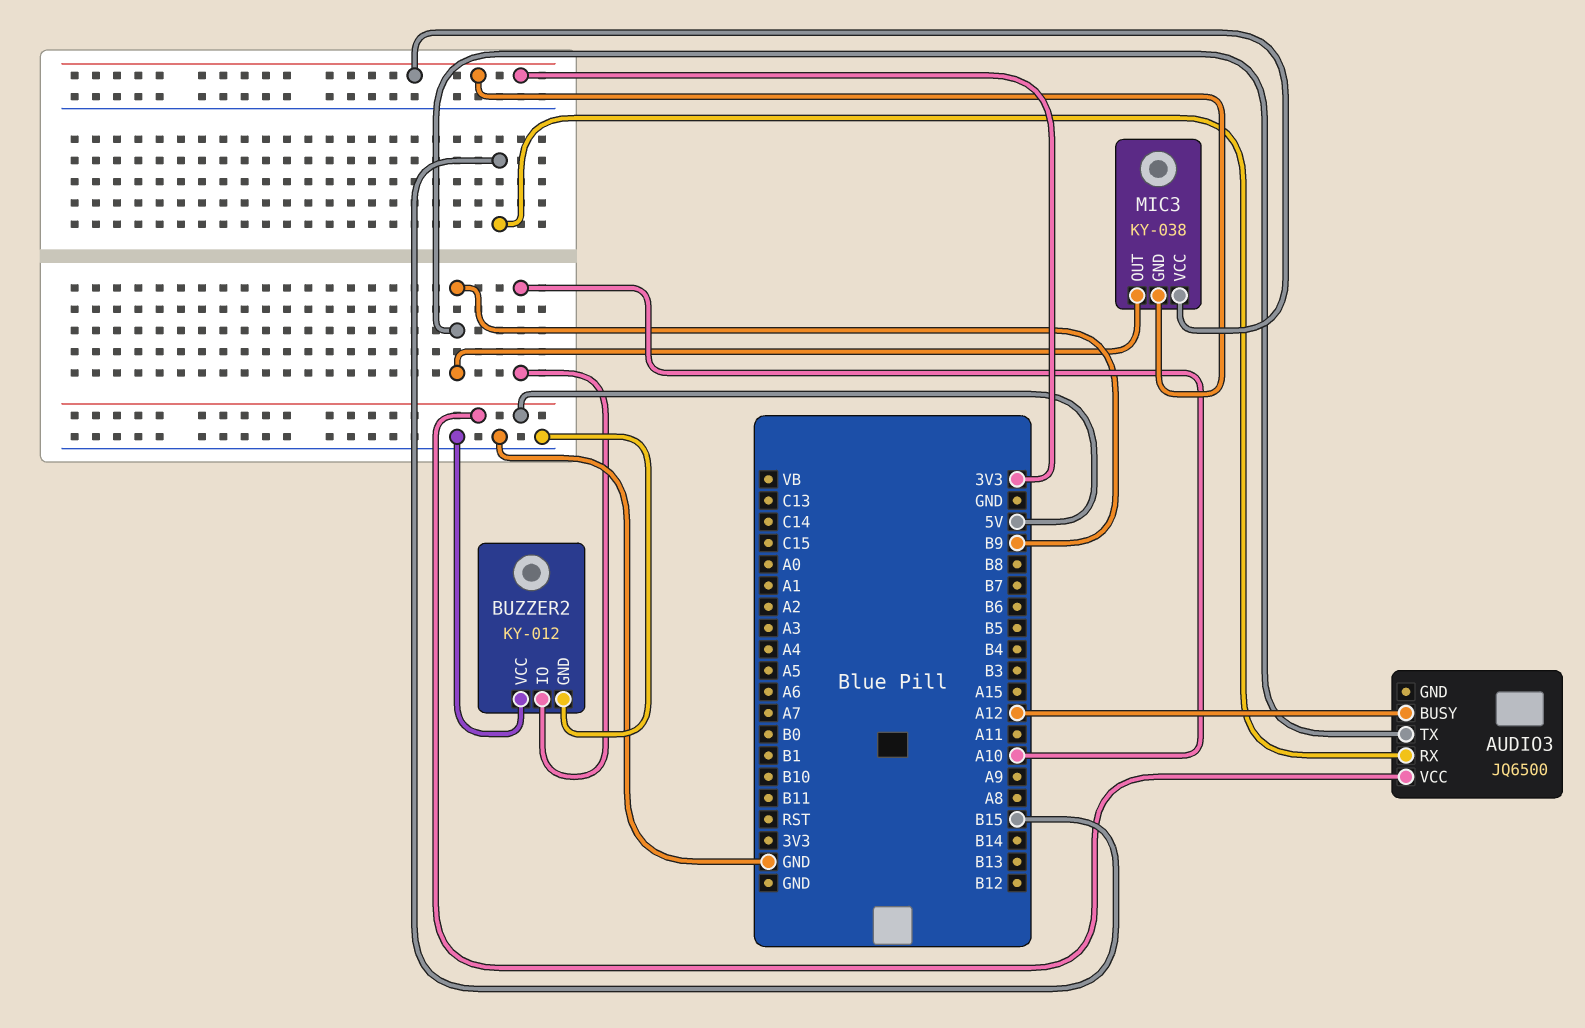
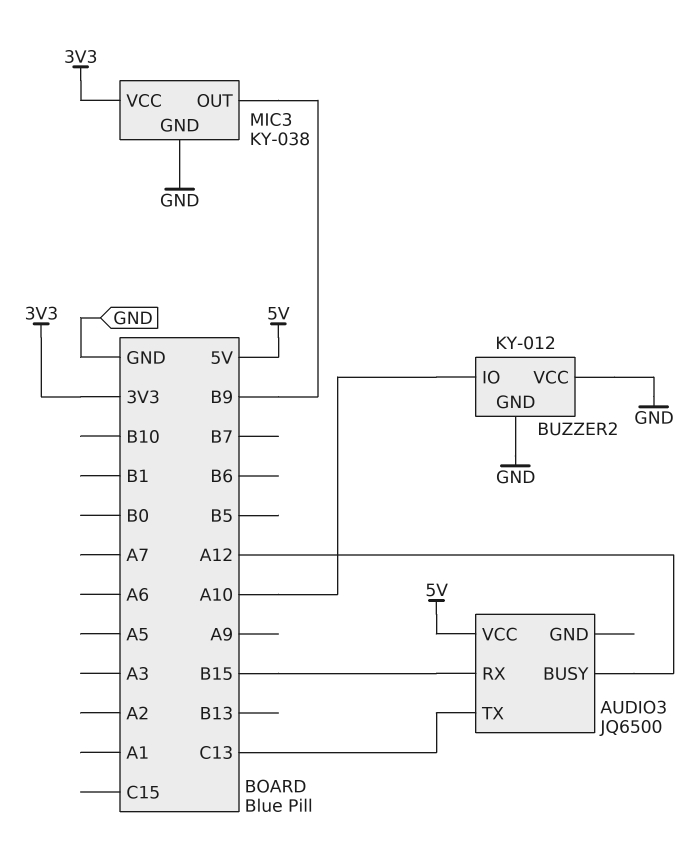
AUDIO3 pin TX: B9 -> C13
MIC3 pin GND: 3V3 -> GND

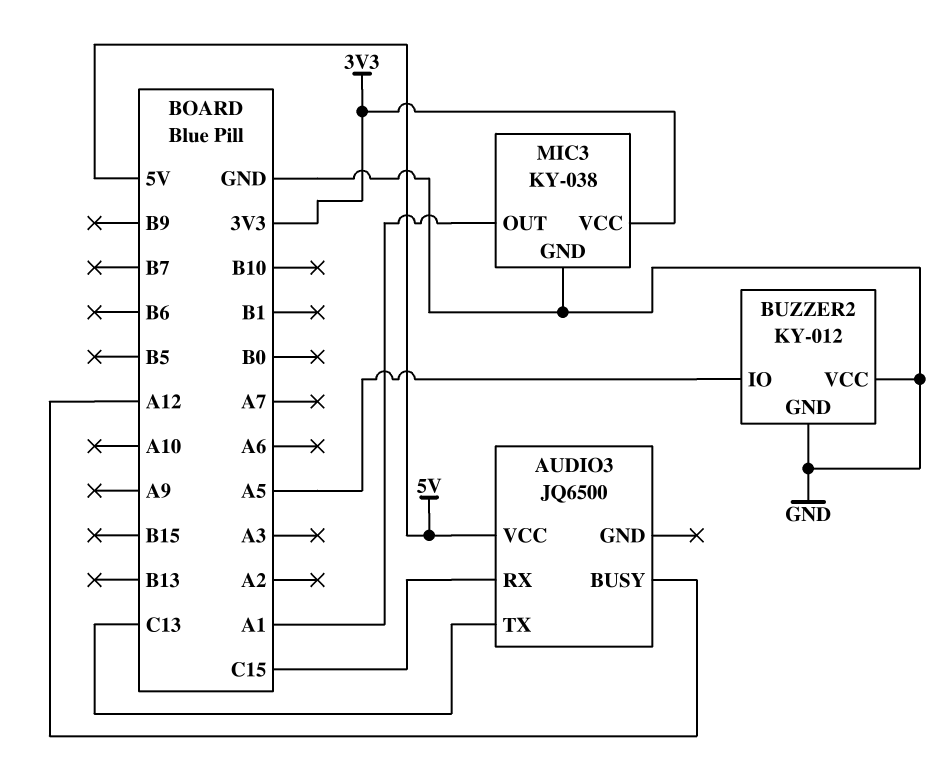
AUDIO3 pin RX: B15 -> C15
BUZZER2 pin IO: A10 -> A5
MIC3 pin OUT: B9 -> A1

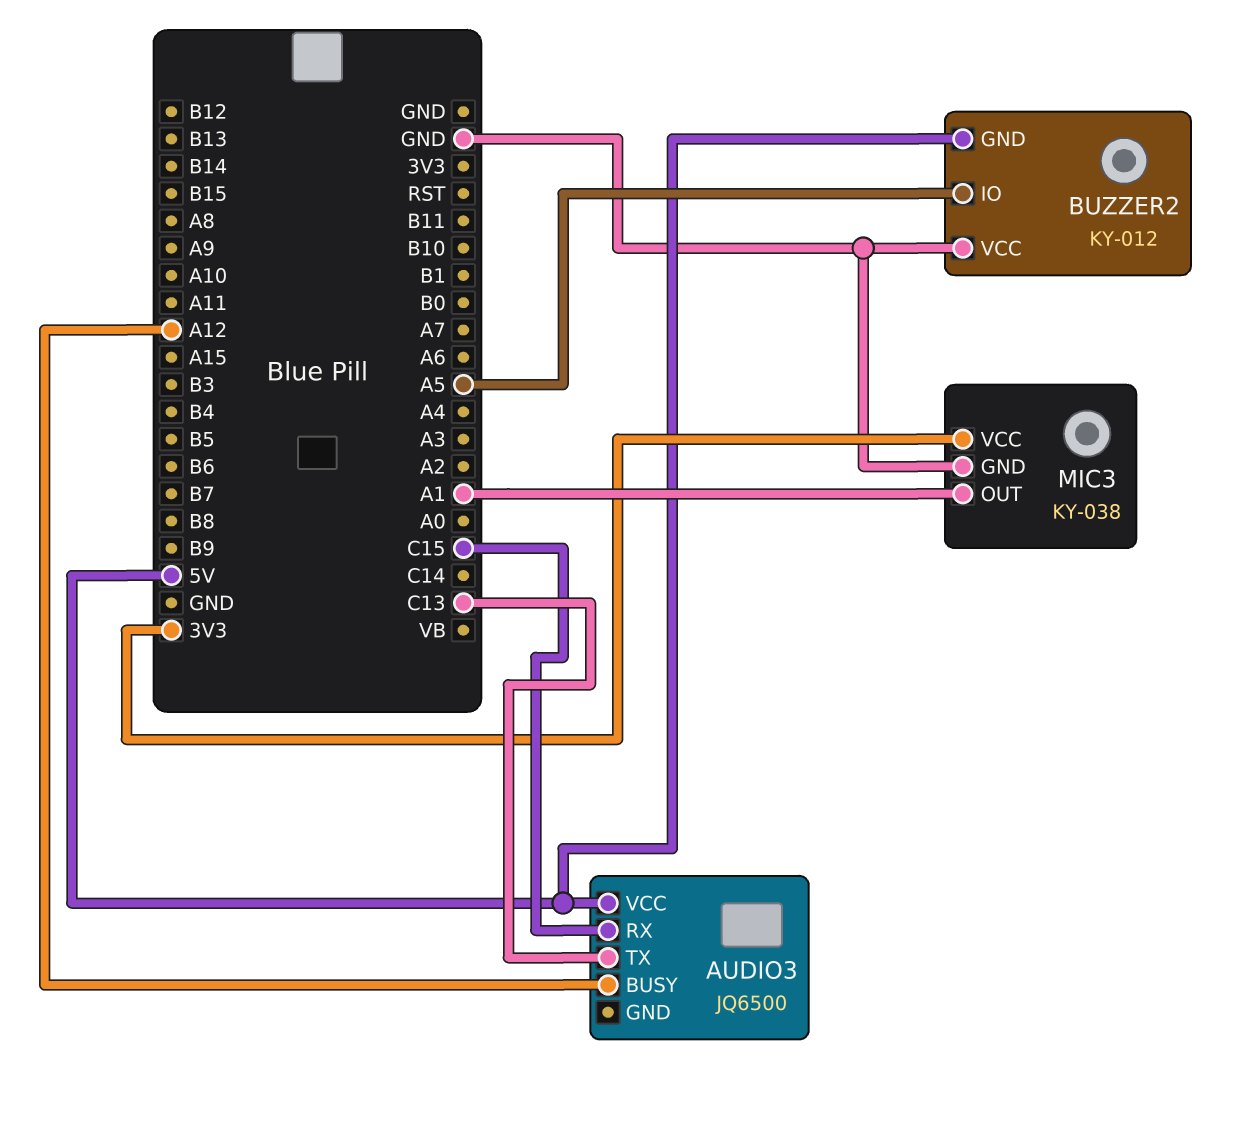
BUZZER2 pin GND: GND -> 5V

